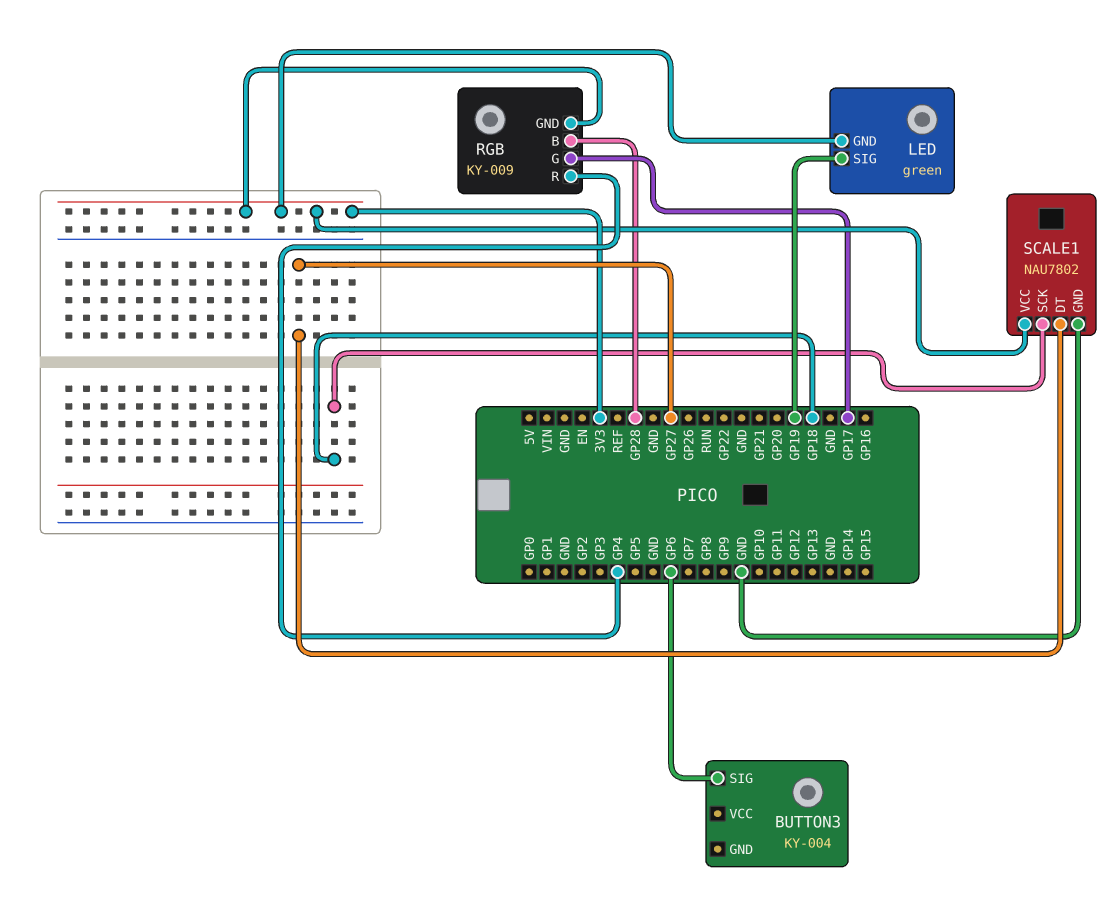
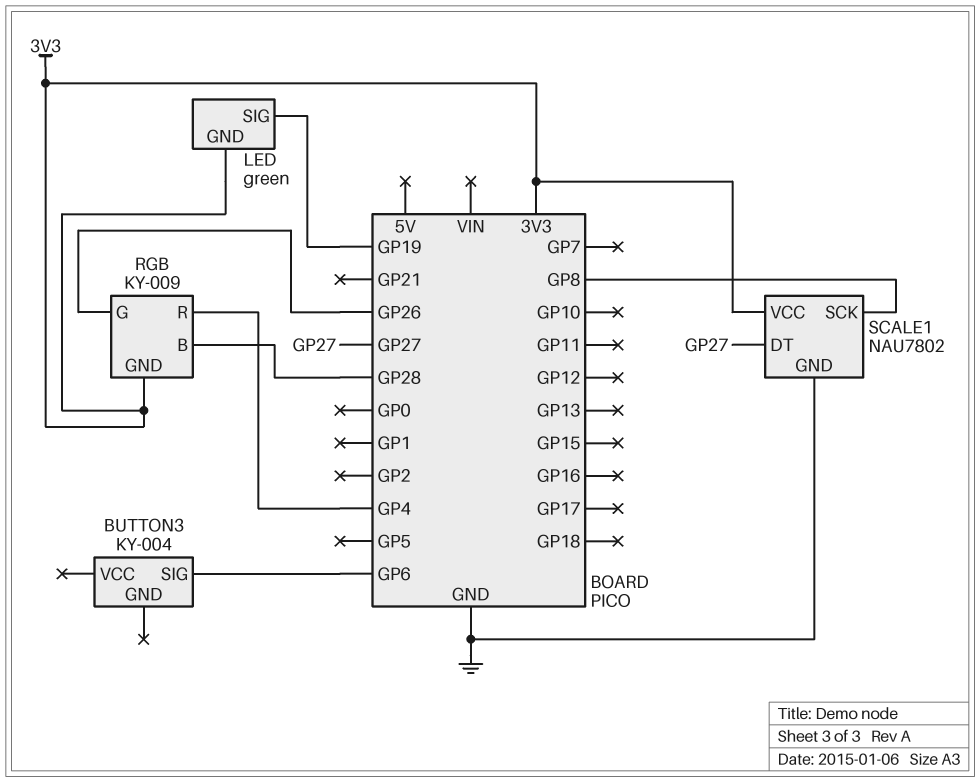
RGB pin G: GP17 -> GP26
SCALE1 pin SCK: GP18 -> GP8

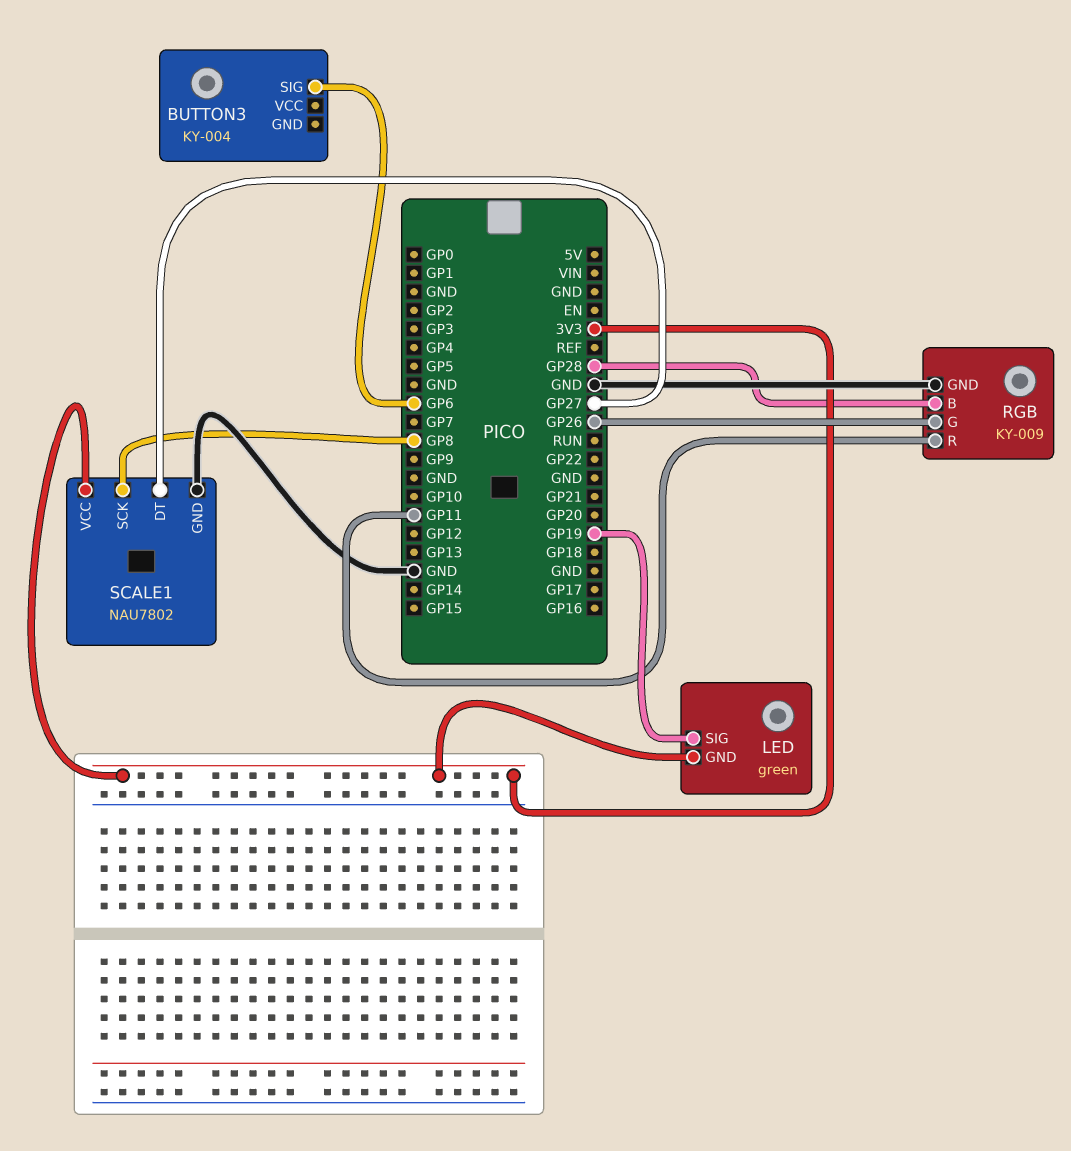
RGB pin GND: 3V3 -> GND
RGB pin R: GP4 -> GP11

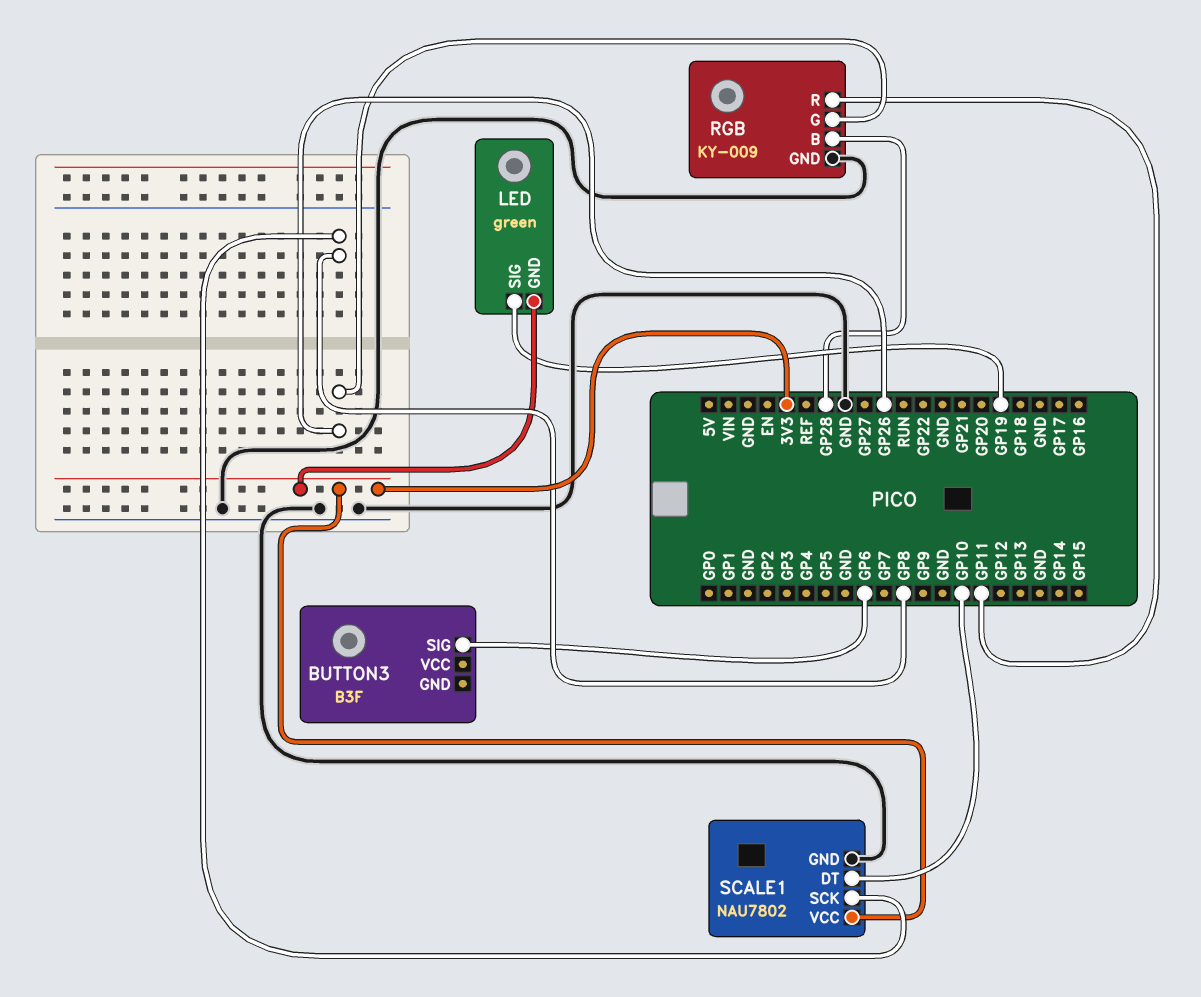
BUTTON3: KY-004 -> B3F
SCALE1 pin DT: GP27 -> GP10

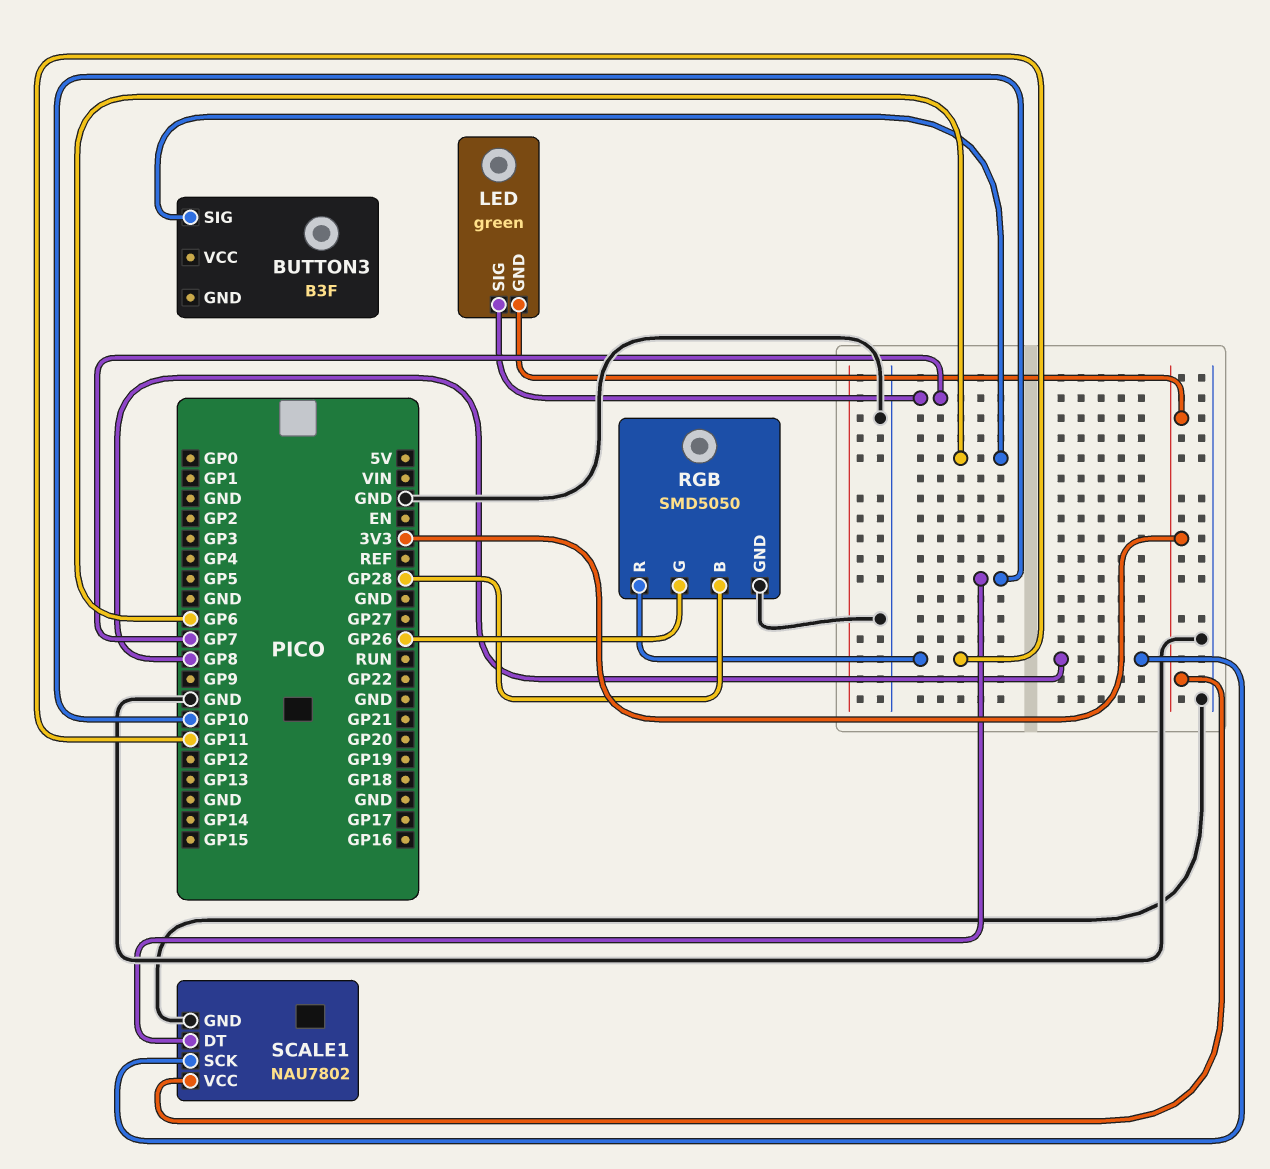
LED pin SIG: GP19 -> GP7
RGB: KY-009 -> SMD5050

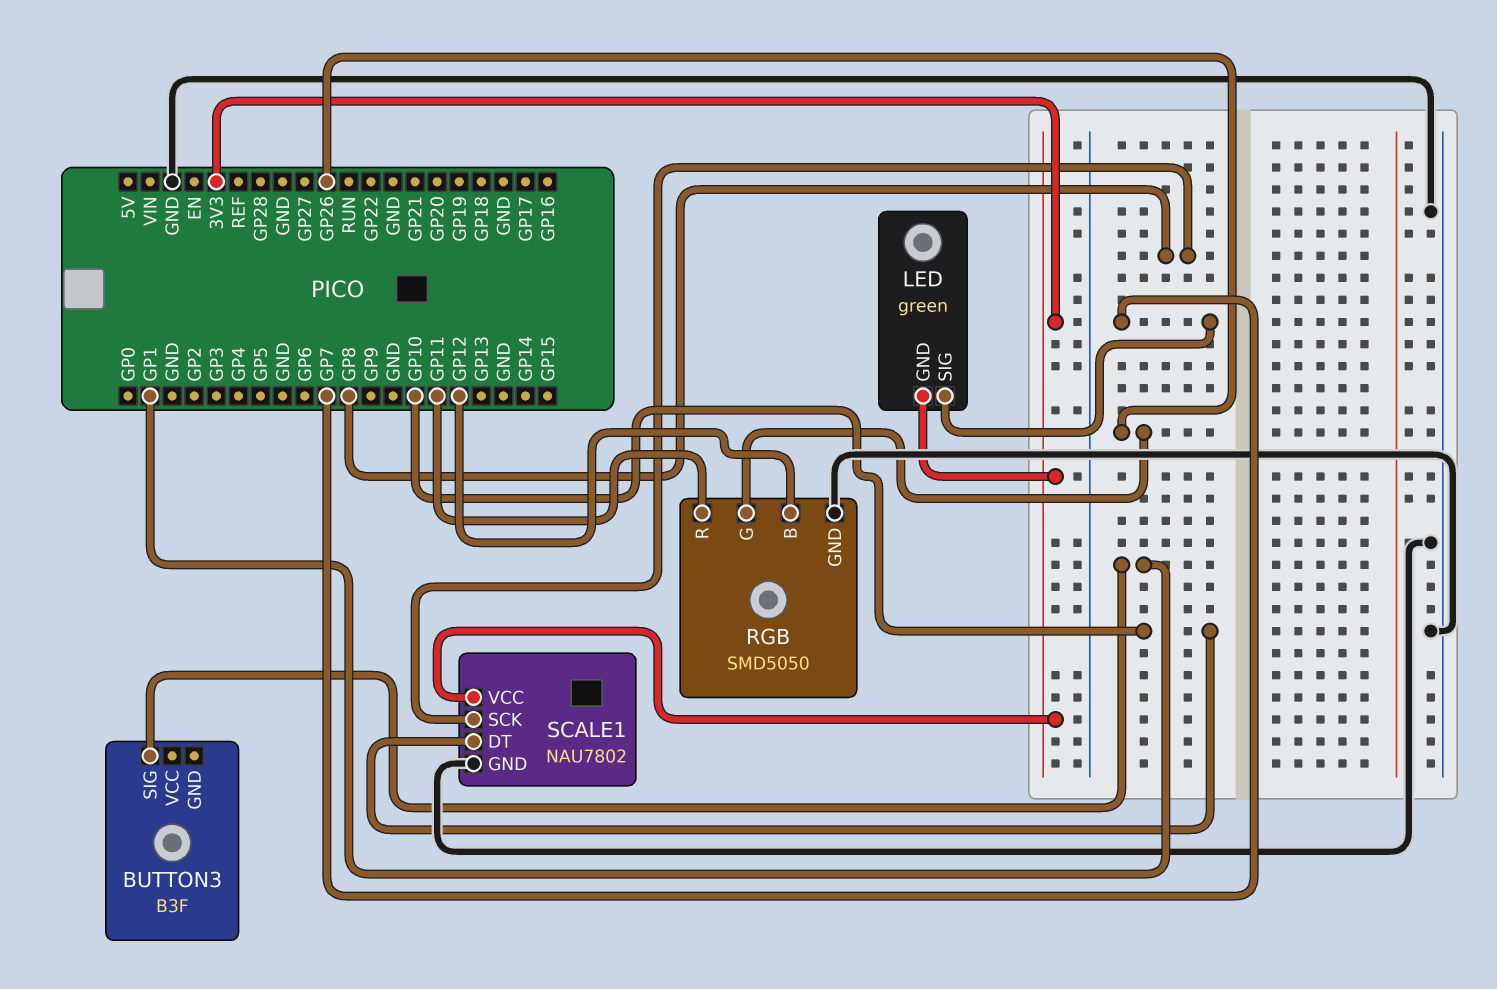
BUTTON3 pin SIG: GP6 -> GP1
RGB pin B: GP28 -> GP12

